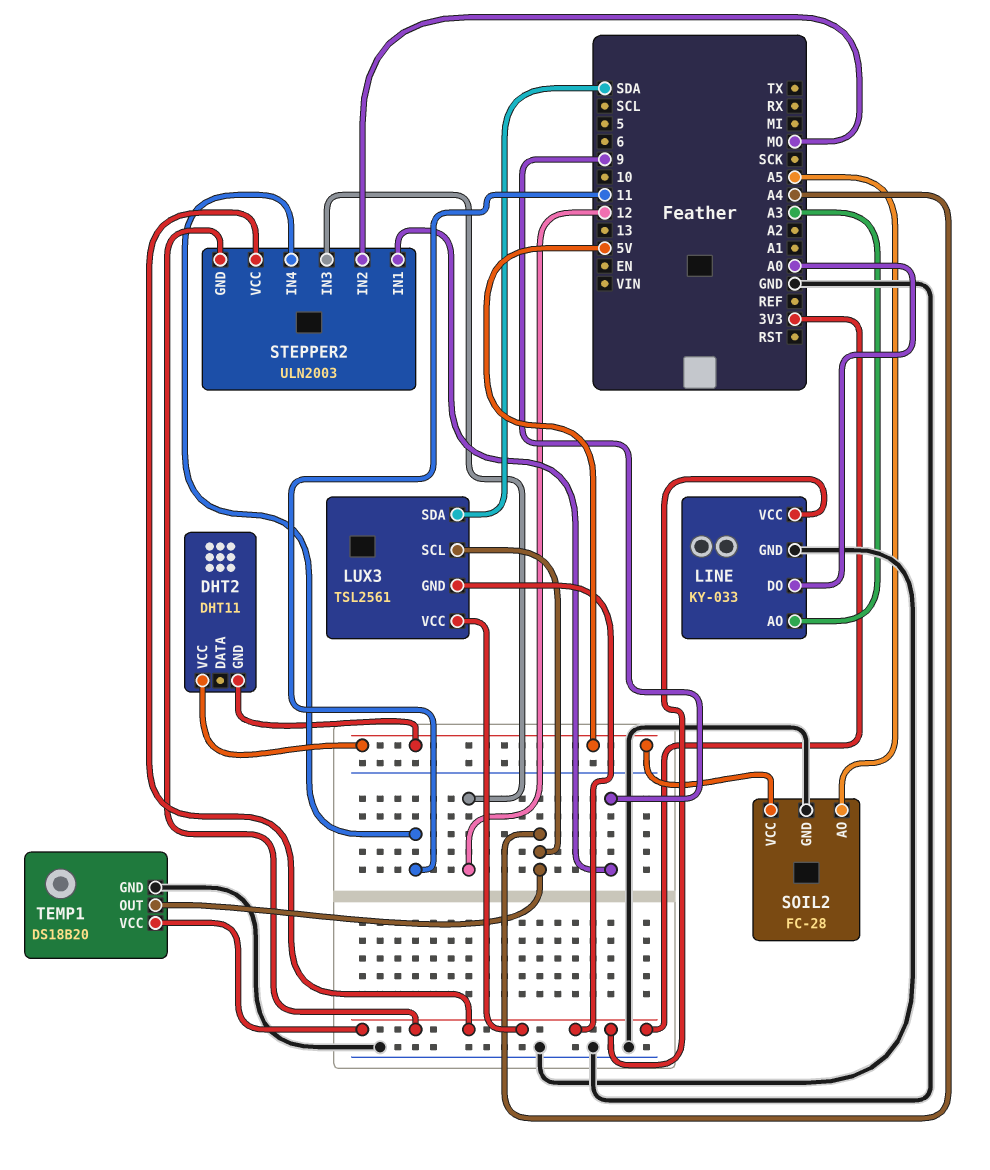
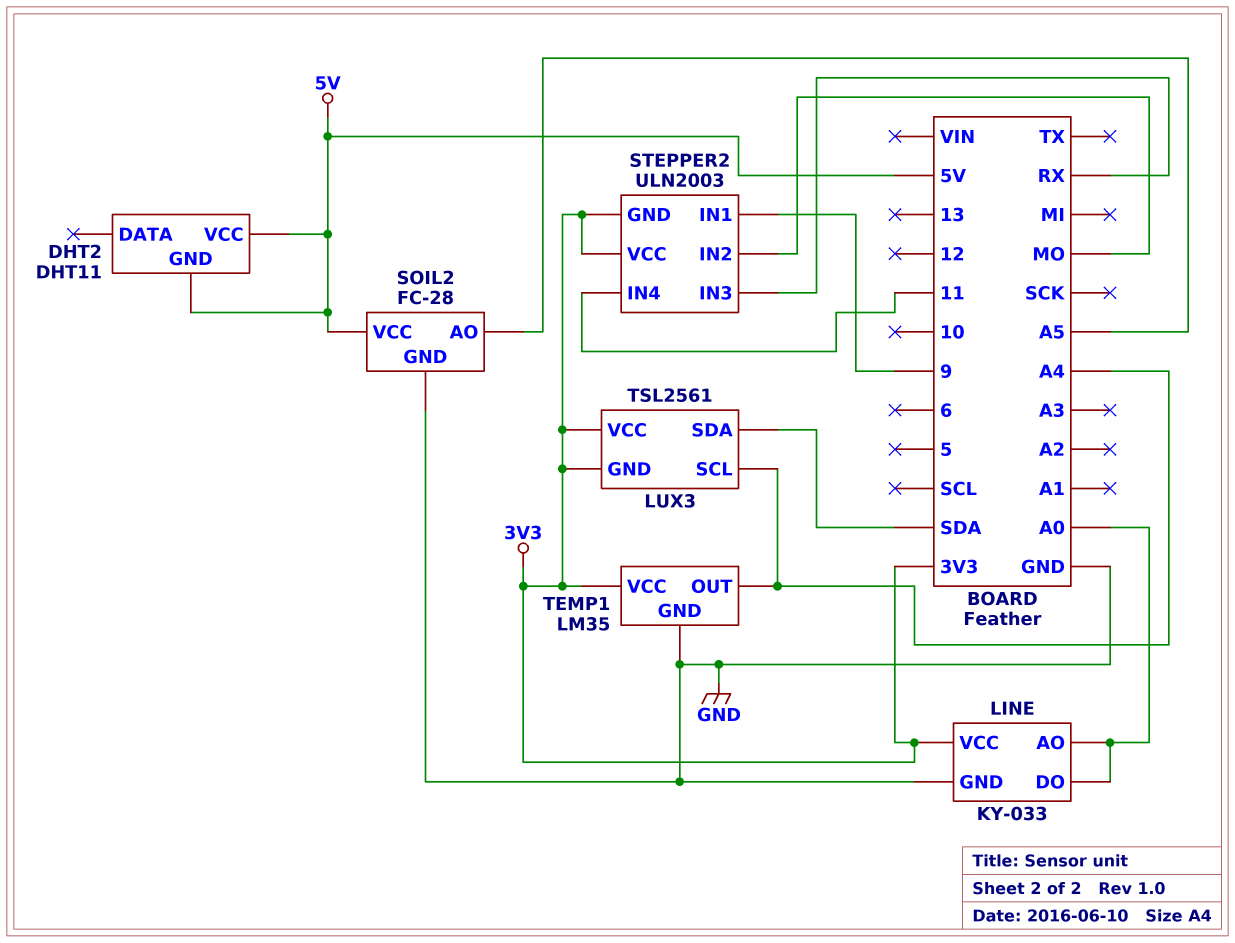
LINE pin AO: A3 -> A0
STEPPER2 pin IN3: 12 -> RX
TEMP1: DS18B20 -> LM35

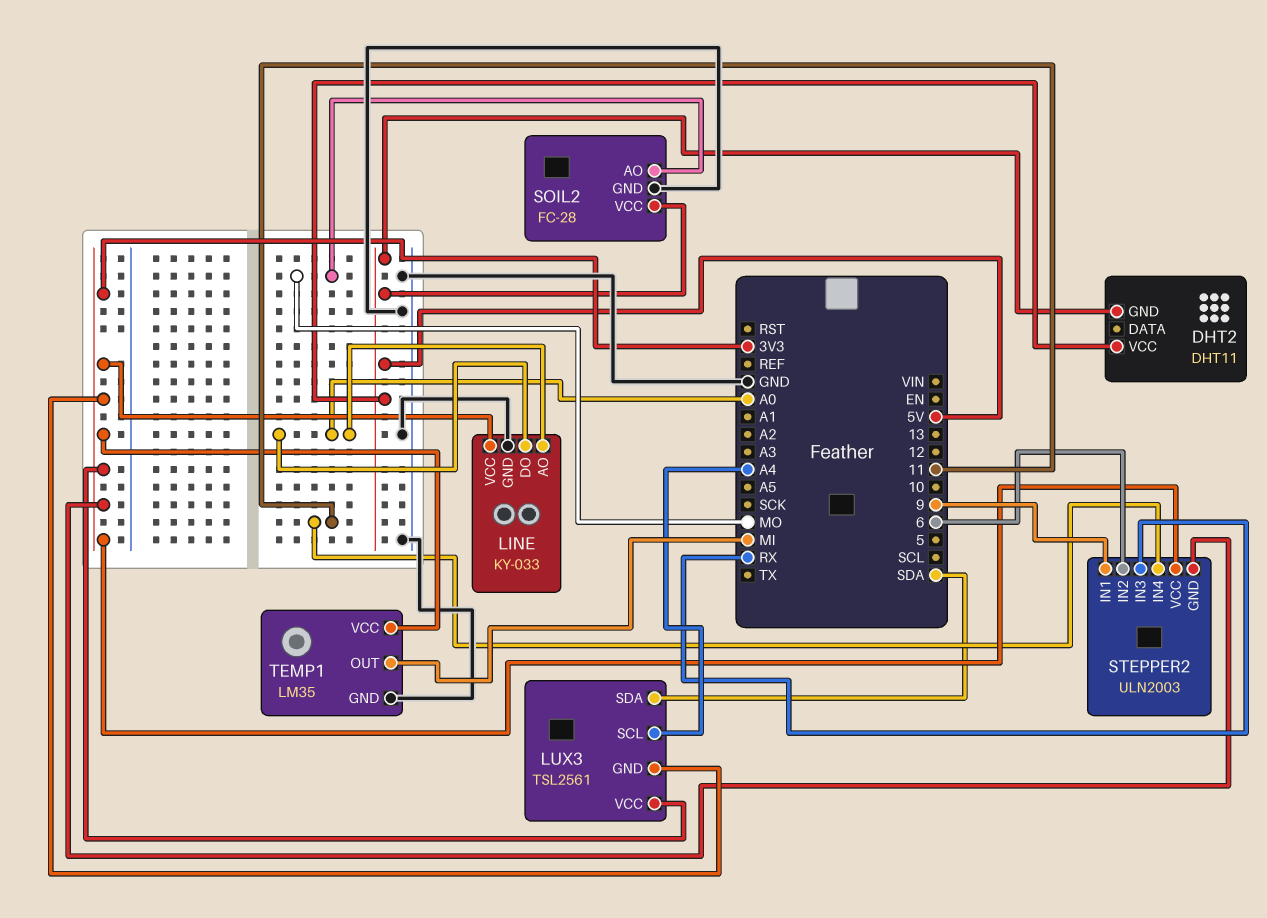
SOIL2 pin AO: A5 -> MO
STEPPER2 pin IN2: MO -> 6
TEMP1 pin OUT: A4 -> MI

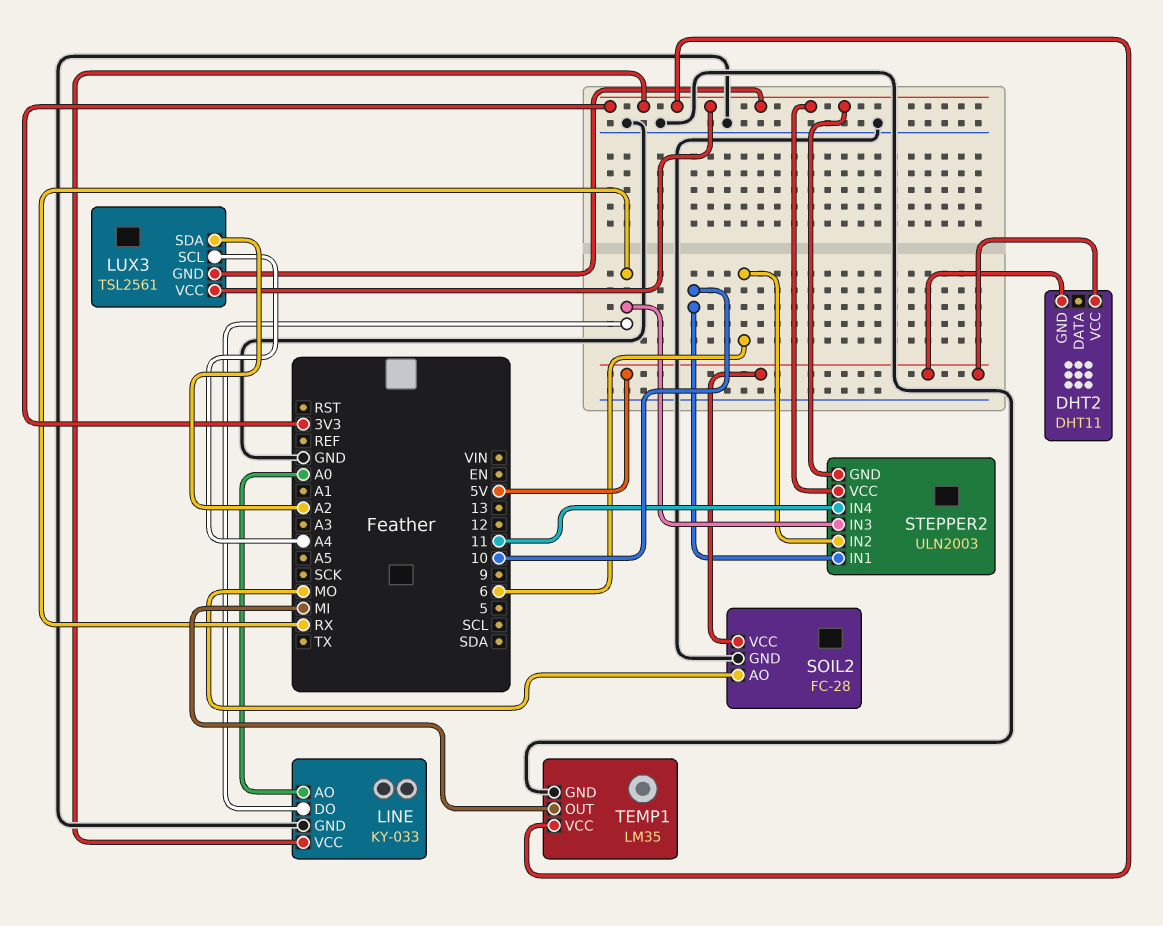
LINE pin DO: A0 -> RX
LUX3 pin SDA: SDA -> A2
STEPPER2 pin IN1: 9 -> 10

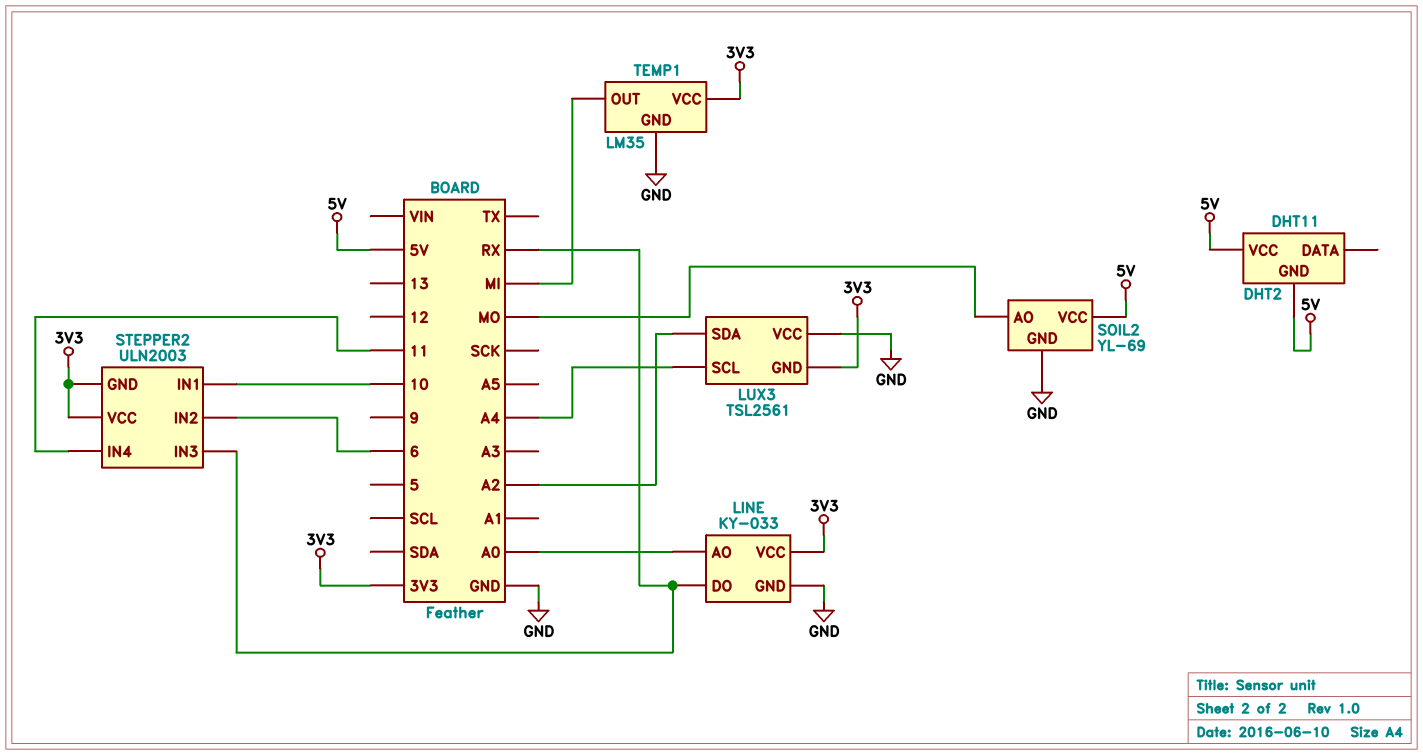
LUX3 pin VCC: 3V3 -> GND
SOIL2: FC-28 -> YL-69

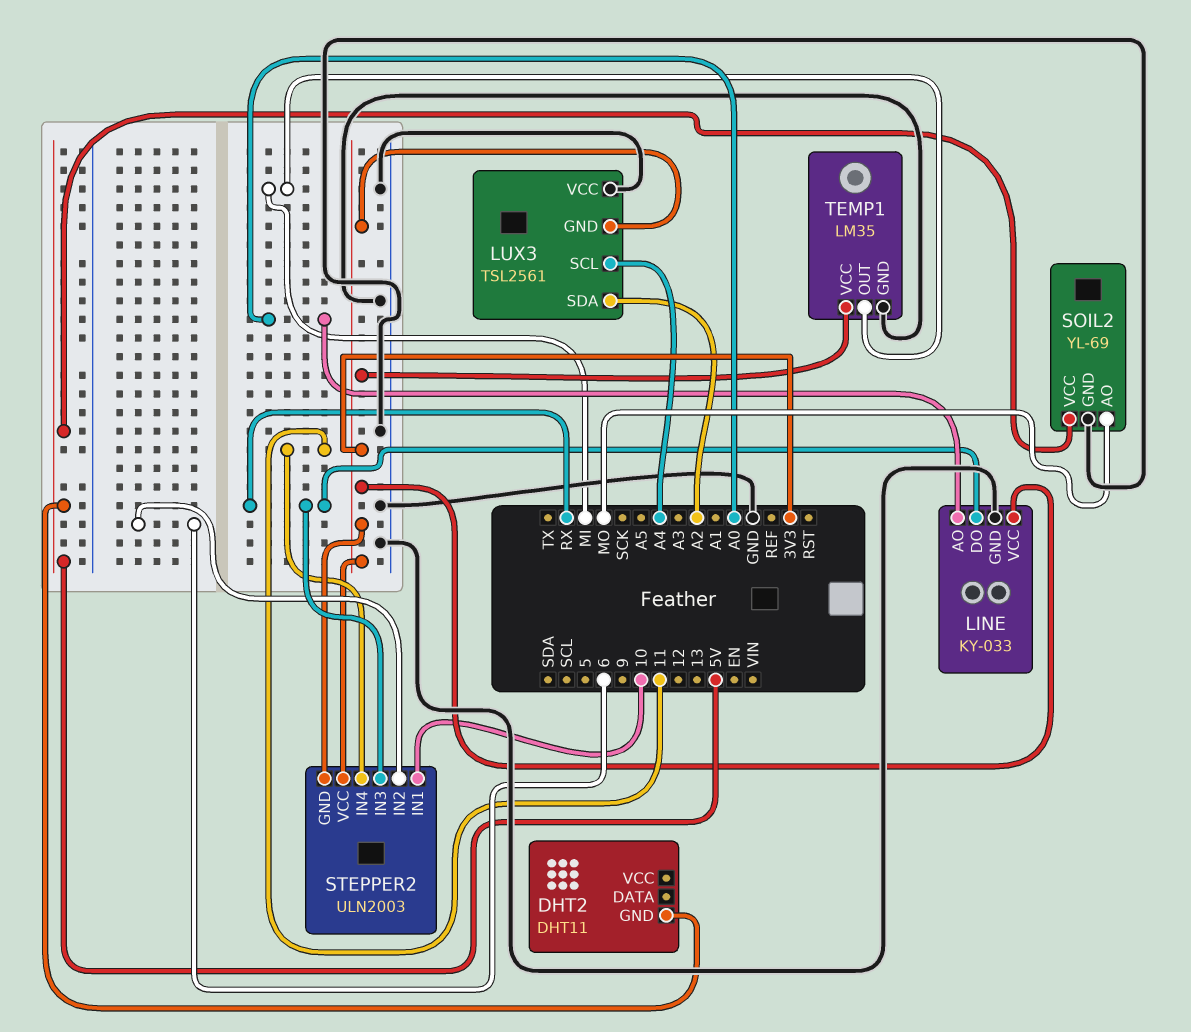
DHT2 pin VCC: 5V -> none

